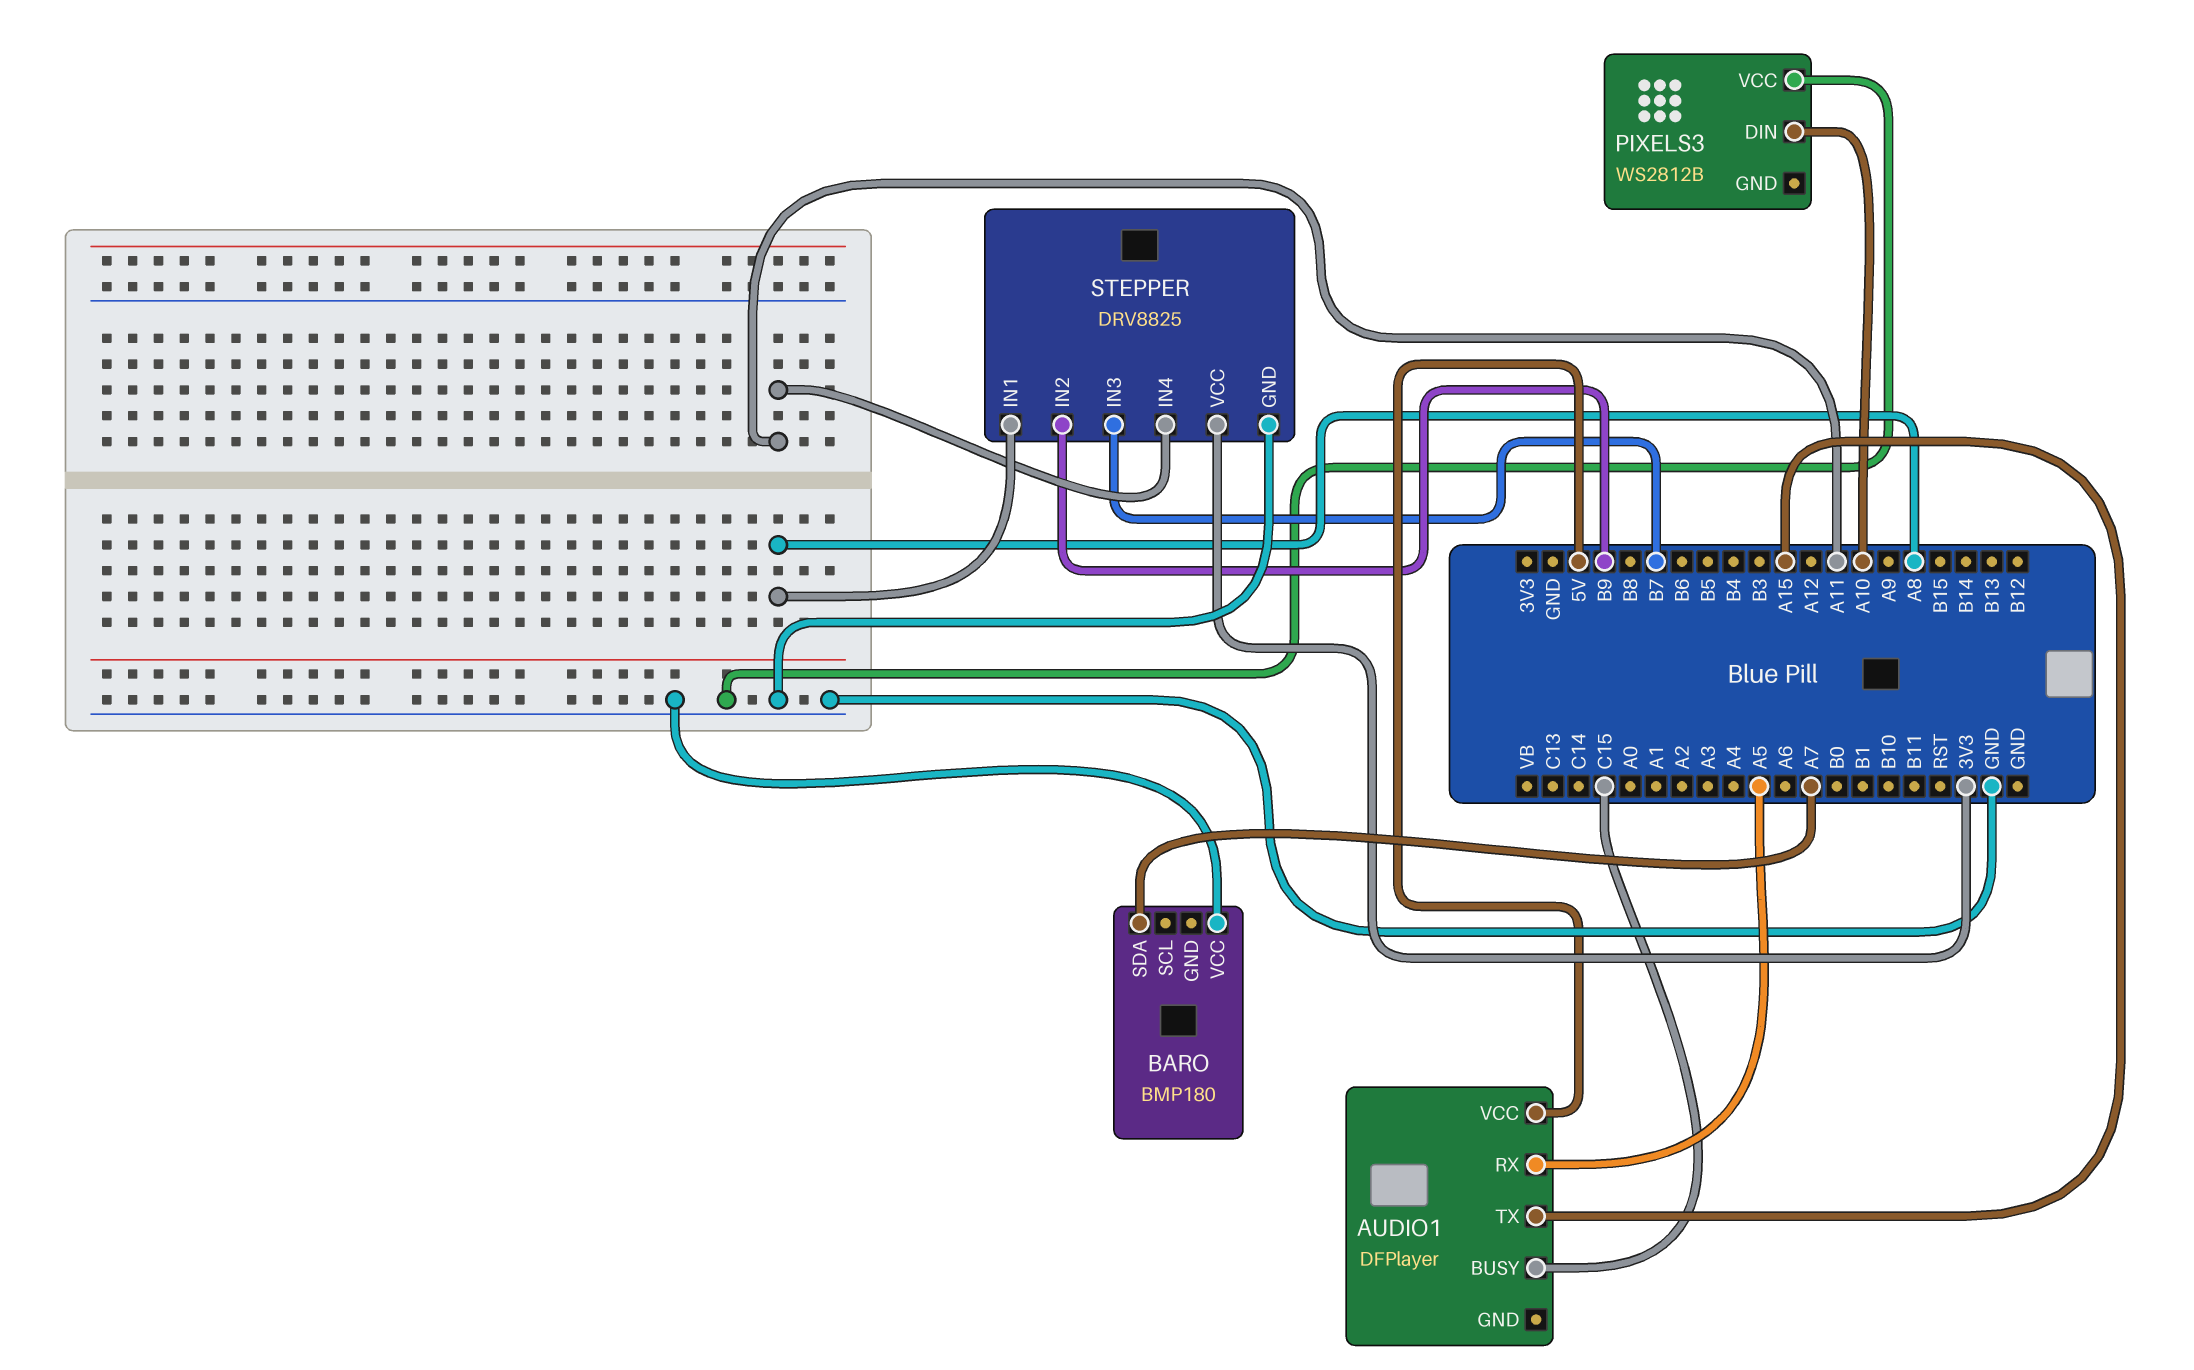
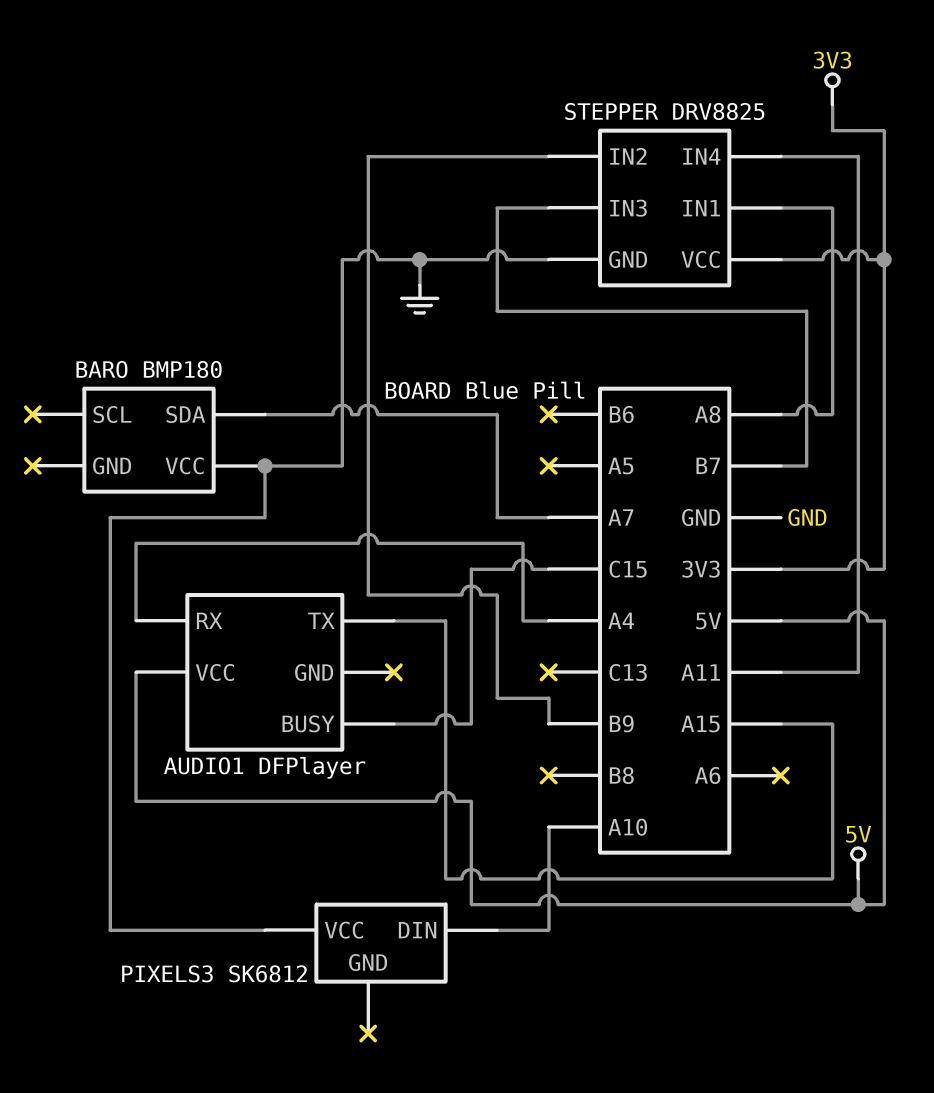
AUDIO1 pin RX: A5 -> A4
PIXELS3: WS2812B -> SK6812

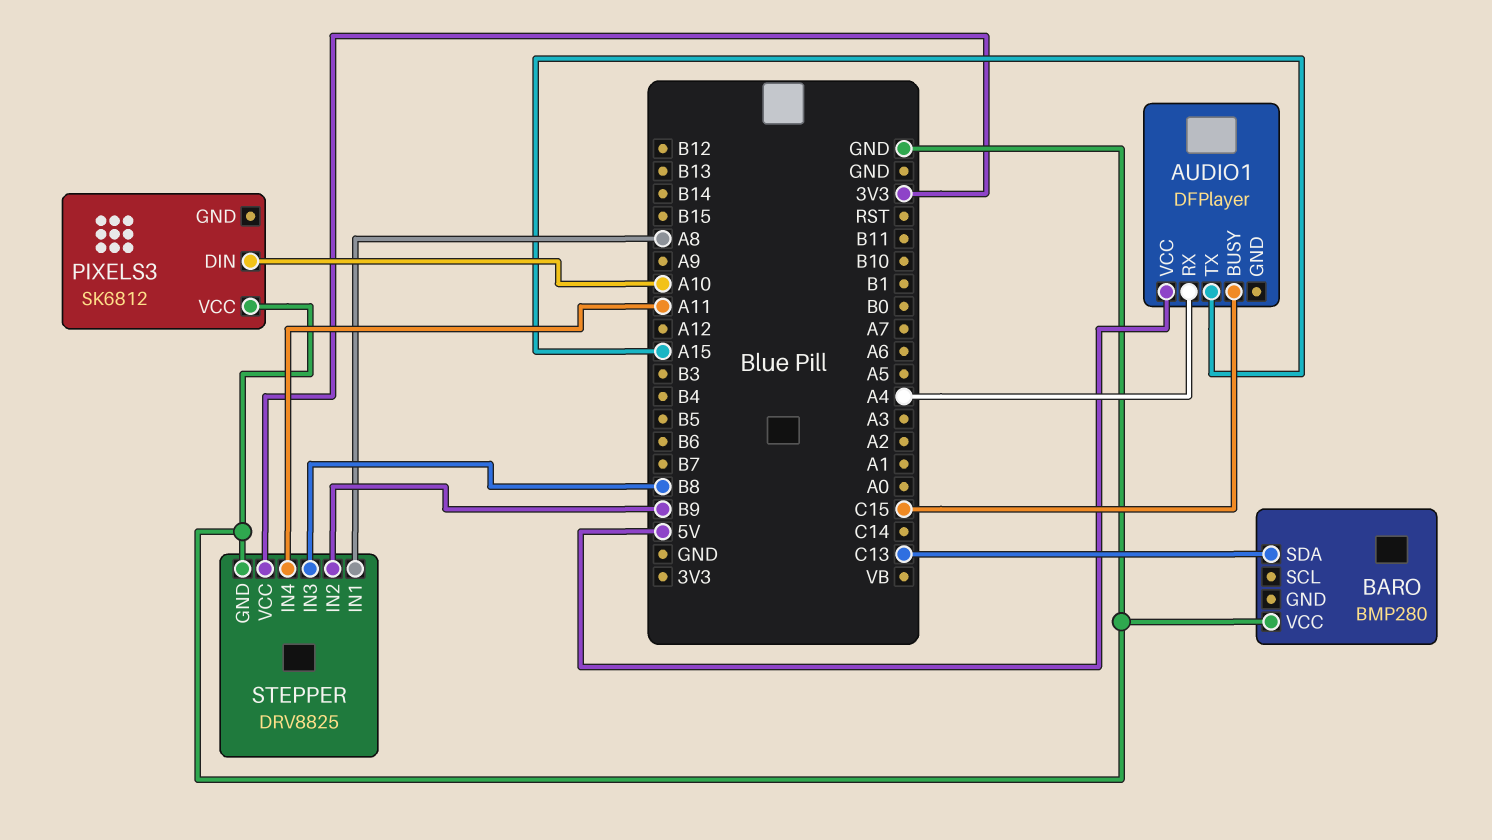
BARO: BMP180 -> BMP280
BARO pin SDA: A7 -> C13
STEPPER pin IN3: B7 -> B8

